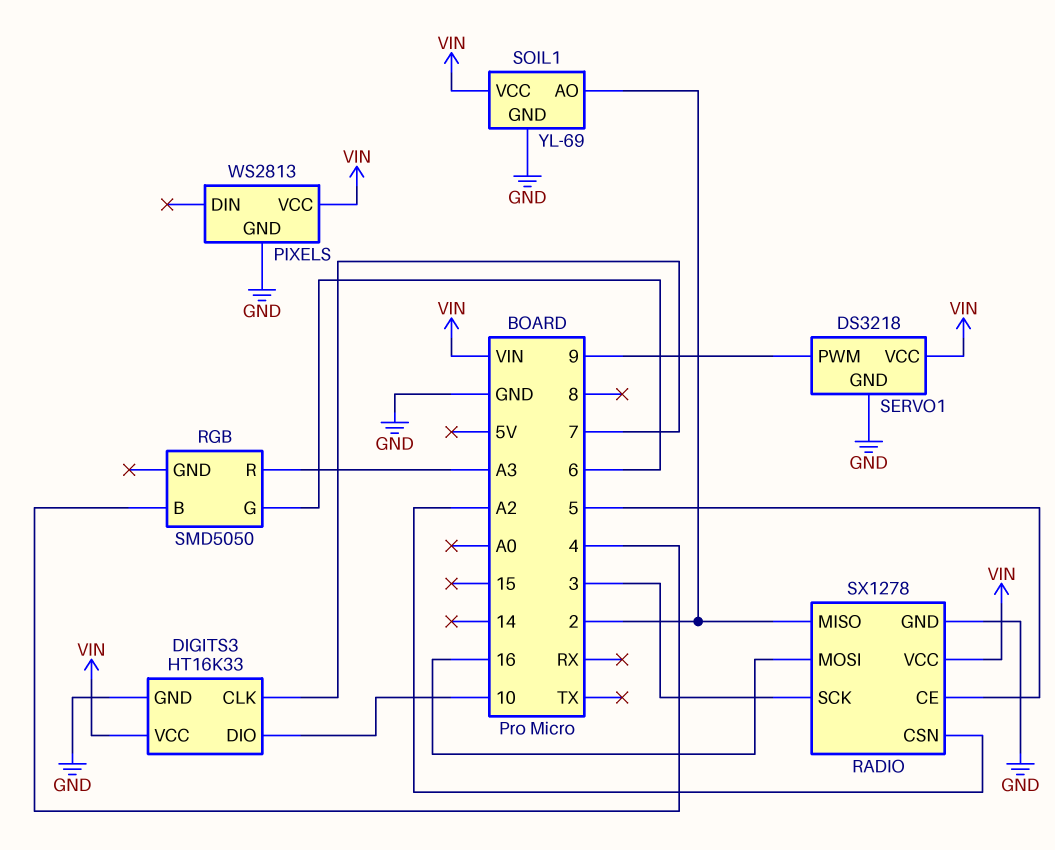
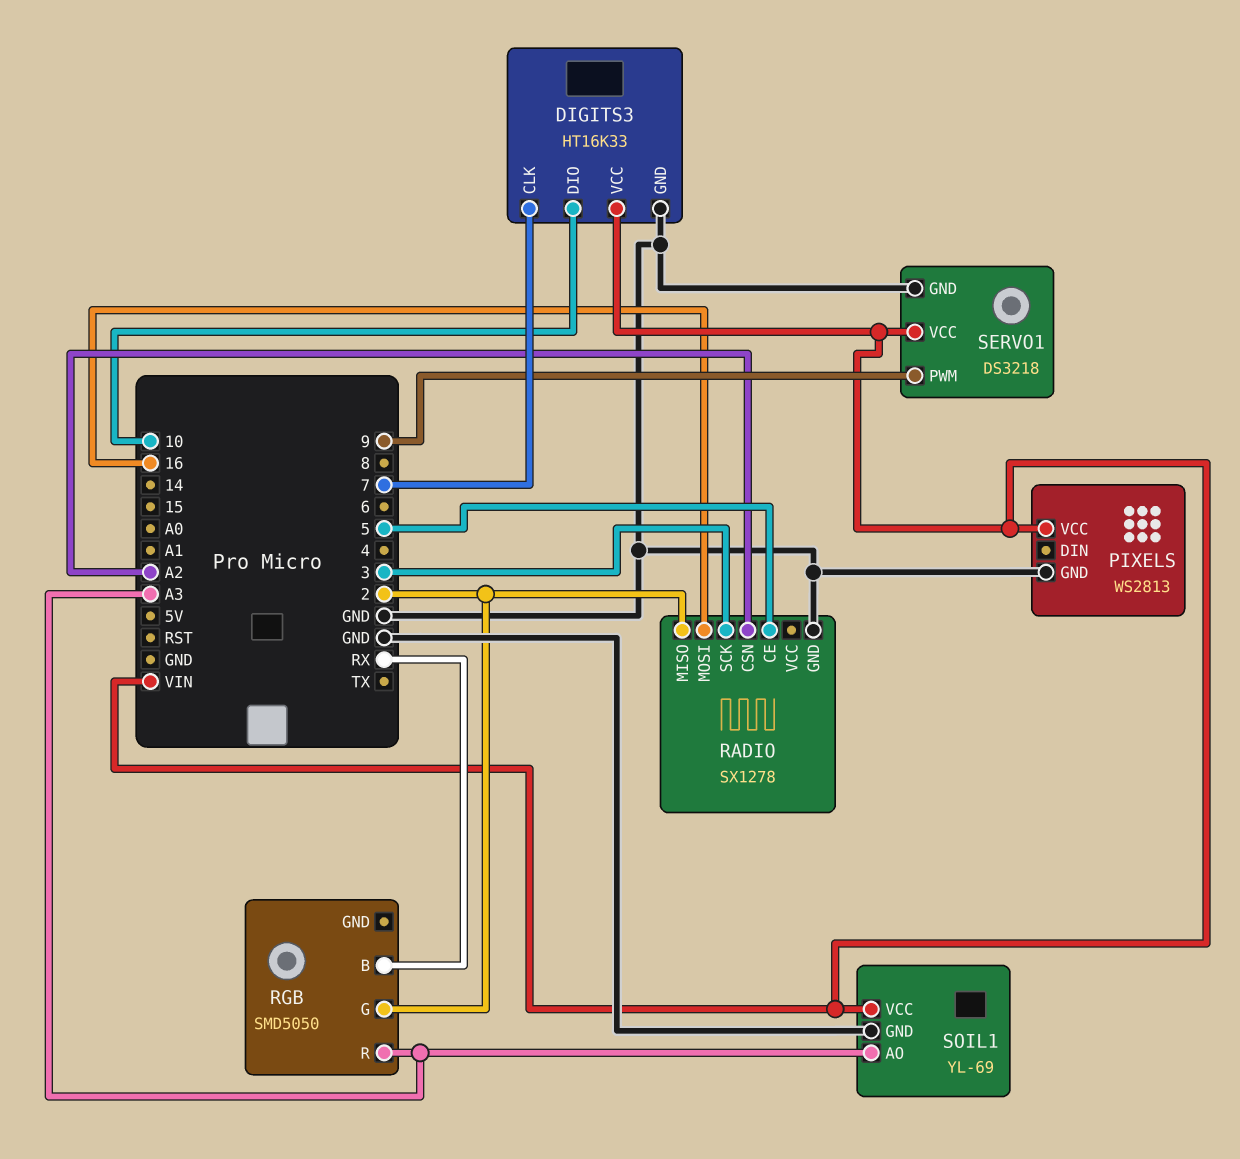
RADIO pin VCC: VIN -> none
RGB pin B: 4 -> RX
RGB pin G: 6 -> 2
SOIL1 pin AO: 2 -> A3

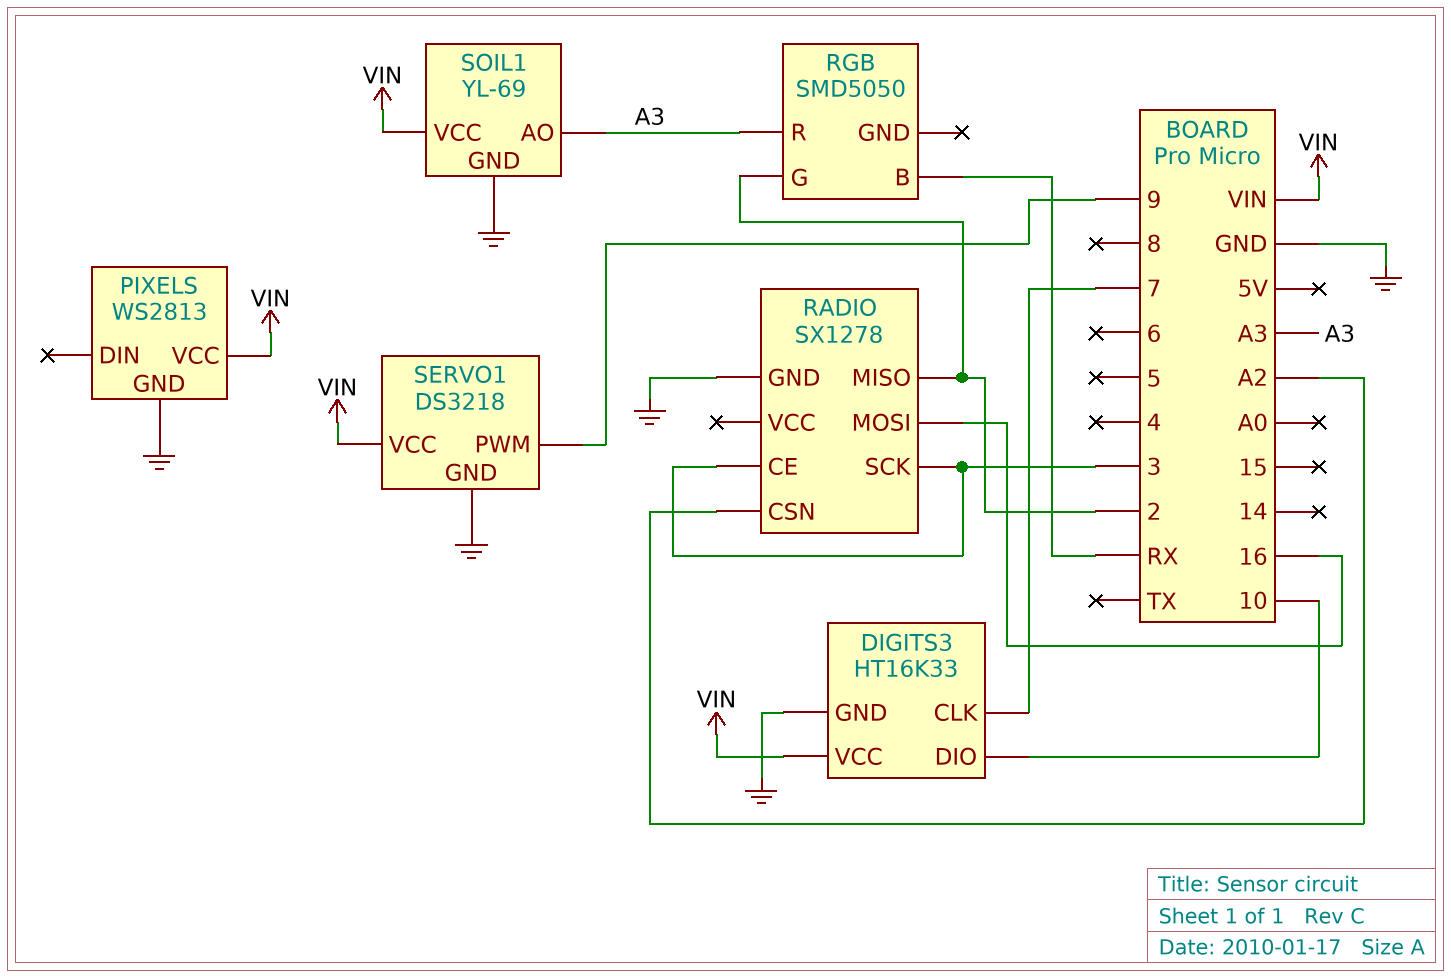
RADIO pin CE: 5 -> 3

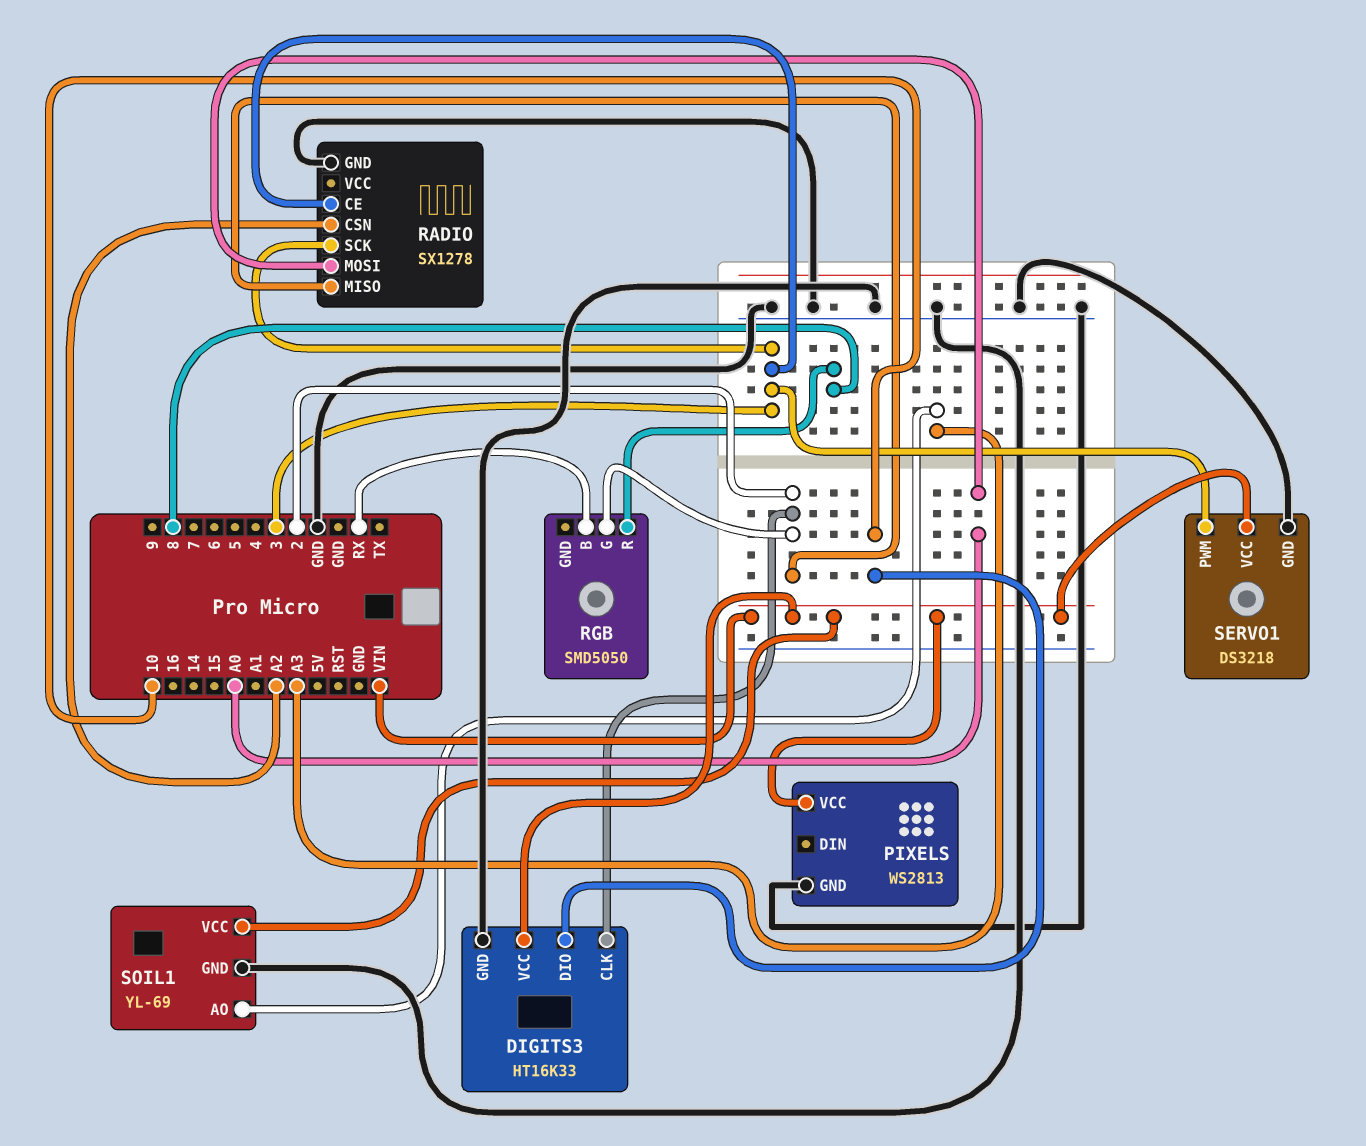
DIGITS3 pin CLK: 7 -> 2
RADIO pin MOSI: 16 -> A0
RGB pin R: A3 -> 8
SERVO1 pin PWM: 9 -> 3

